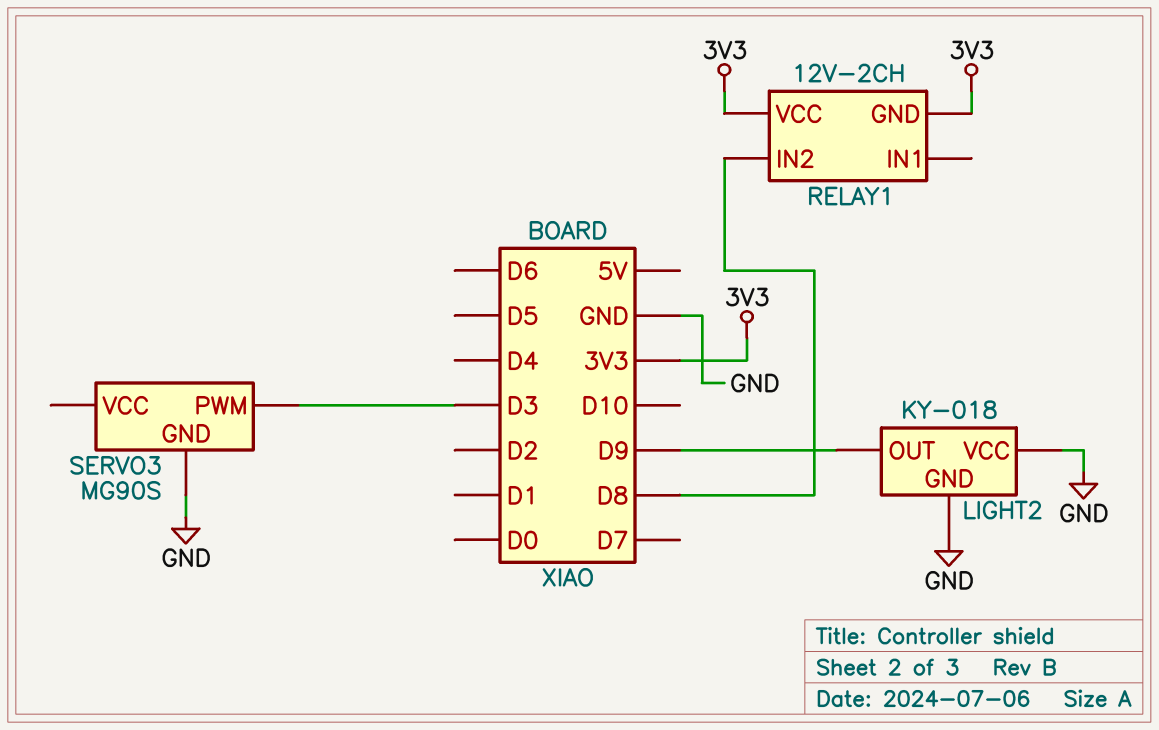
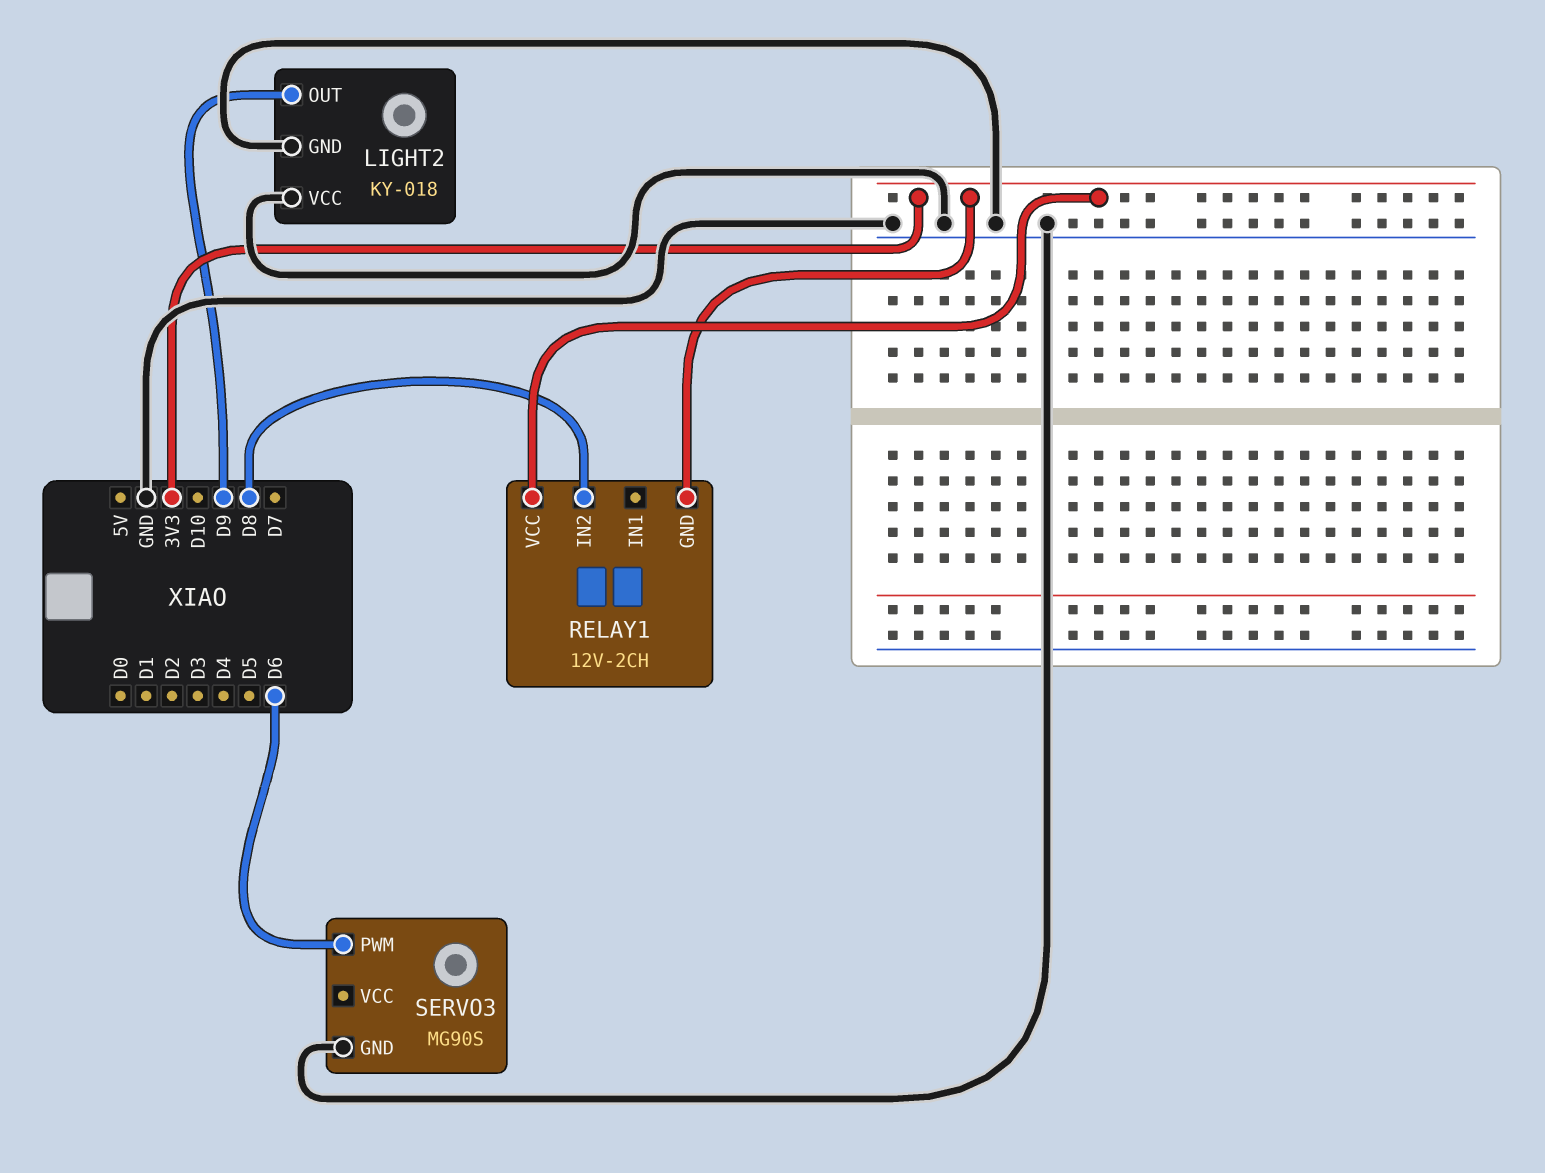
SERVO3 pin PWM: D3 -> D6

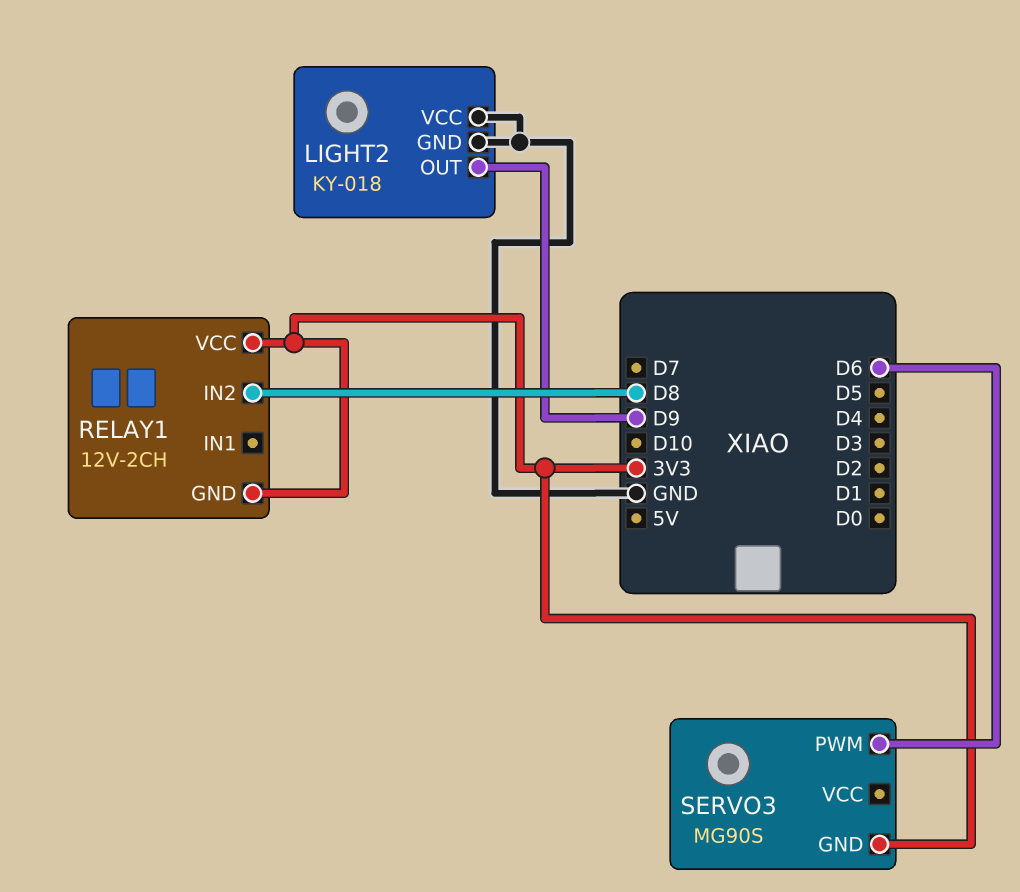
SERVO3 pin GND: GND -> 3V3

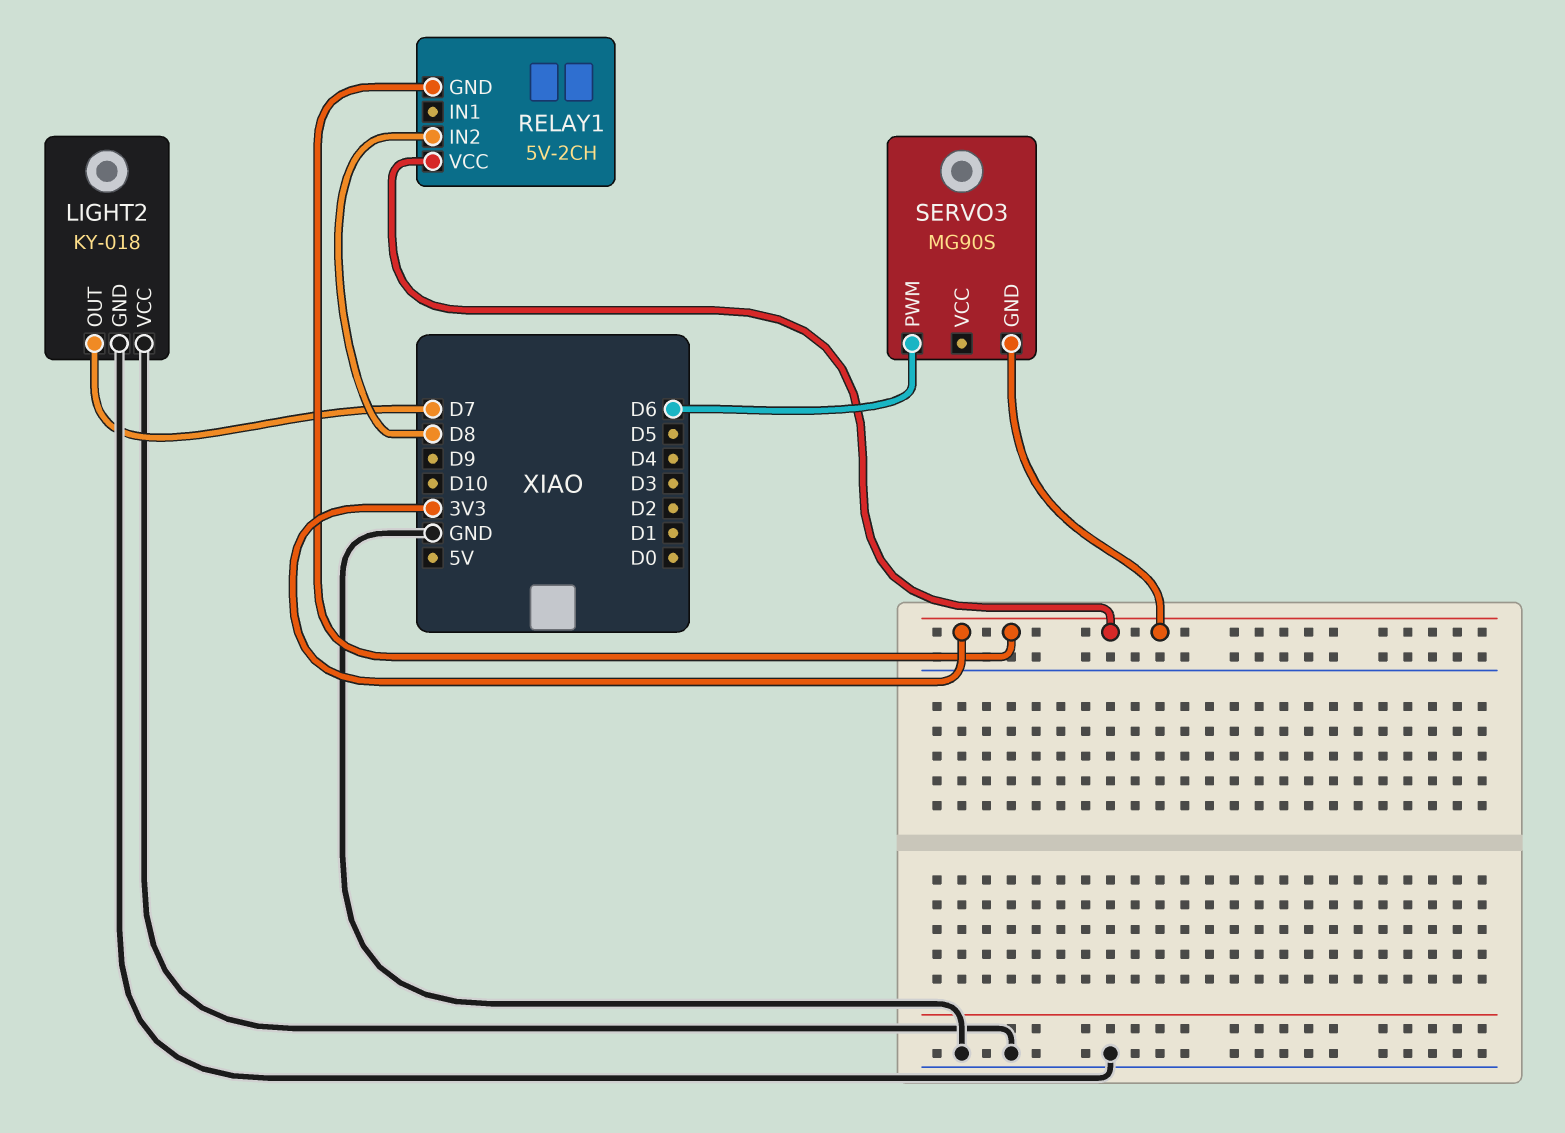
LIGHT2 pin OUT: D9 -> D7
RELAY1: 12V-2CH -> 5V-2CH

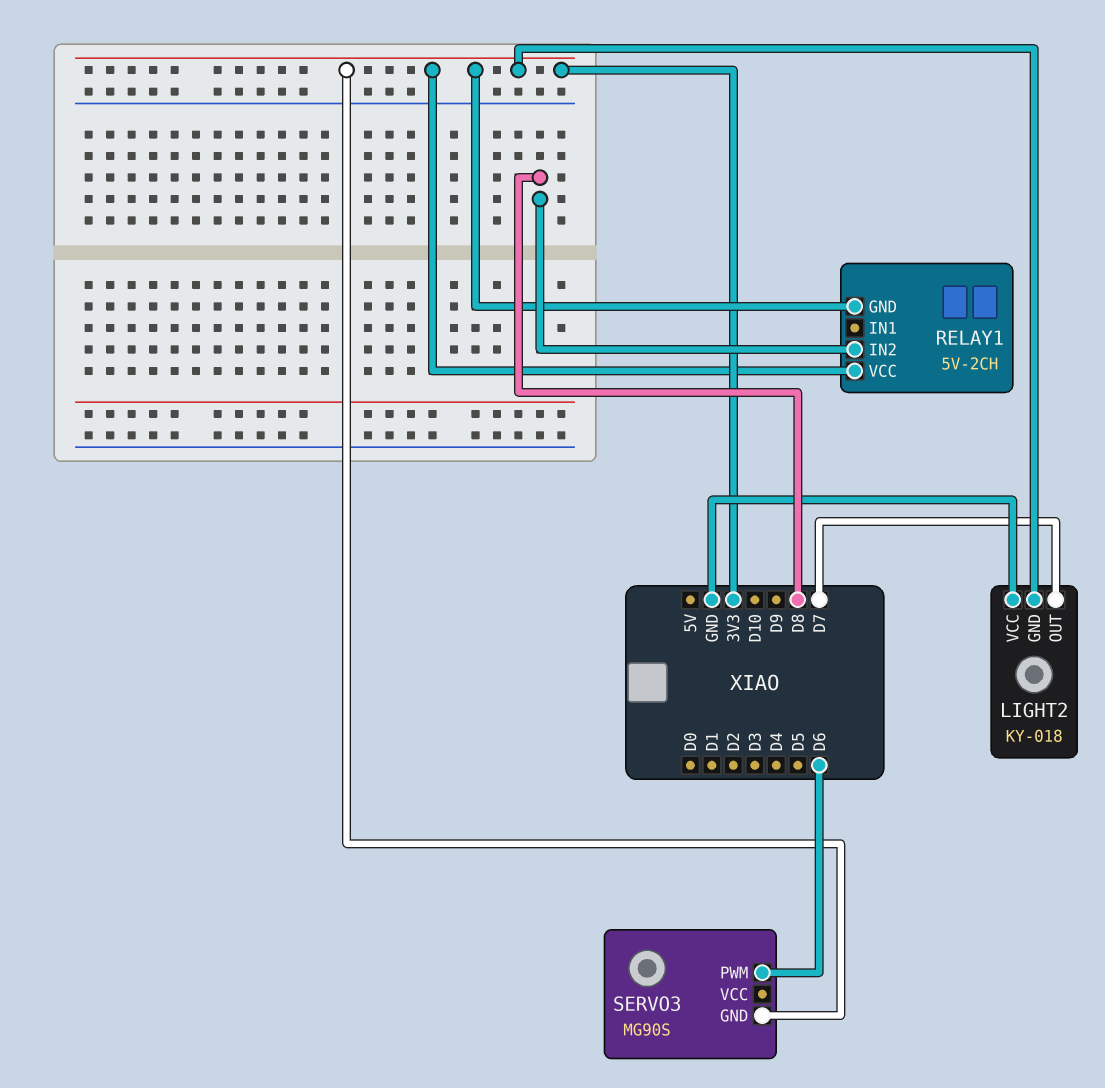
LIGHT2 pin GND: GND -> 3V3

